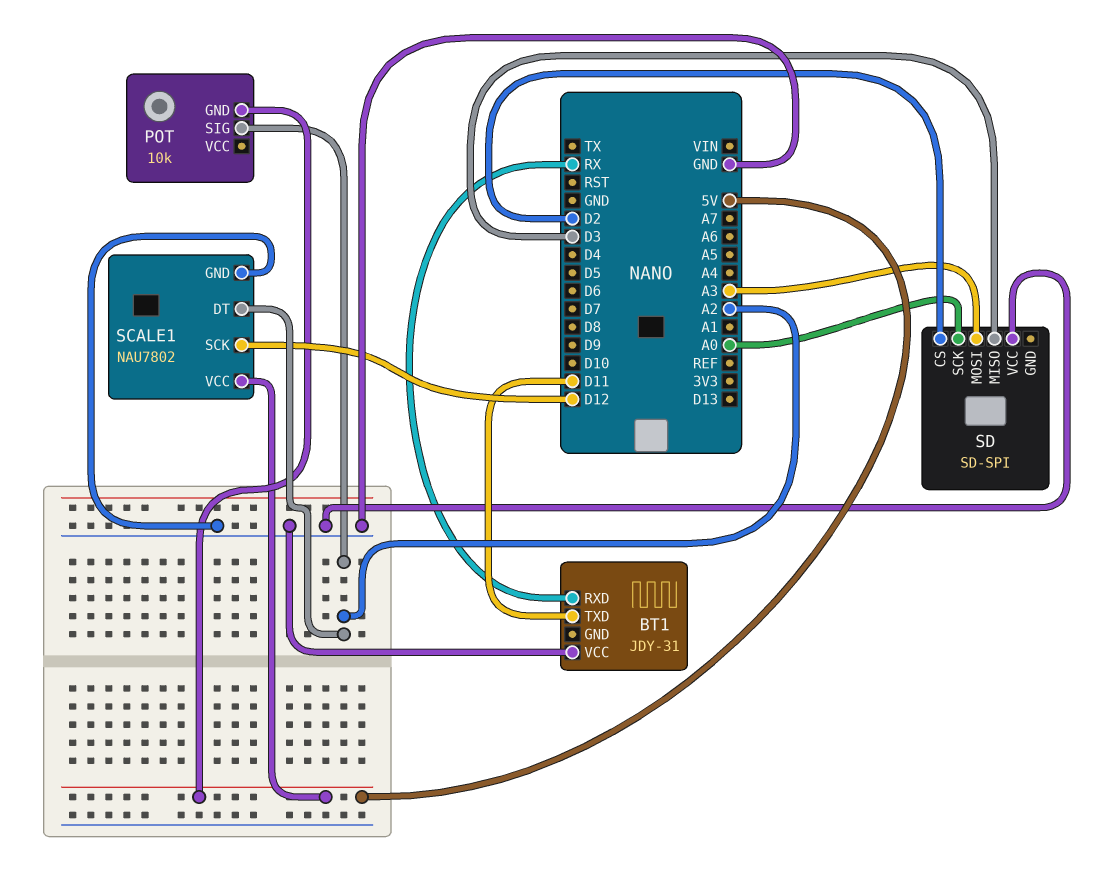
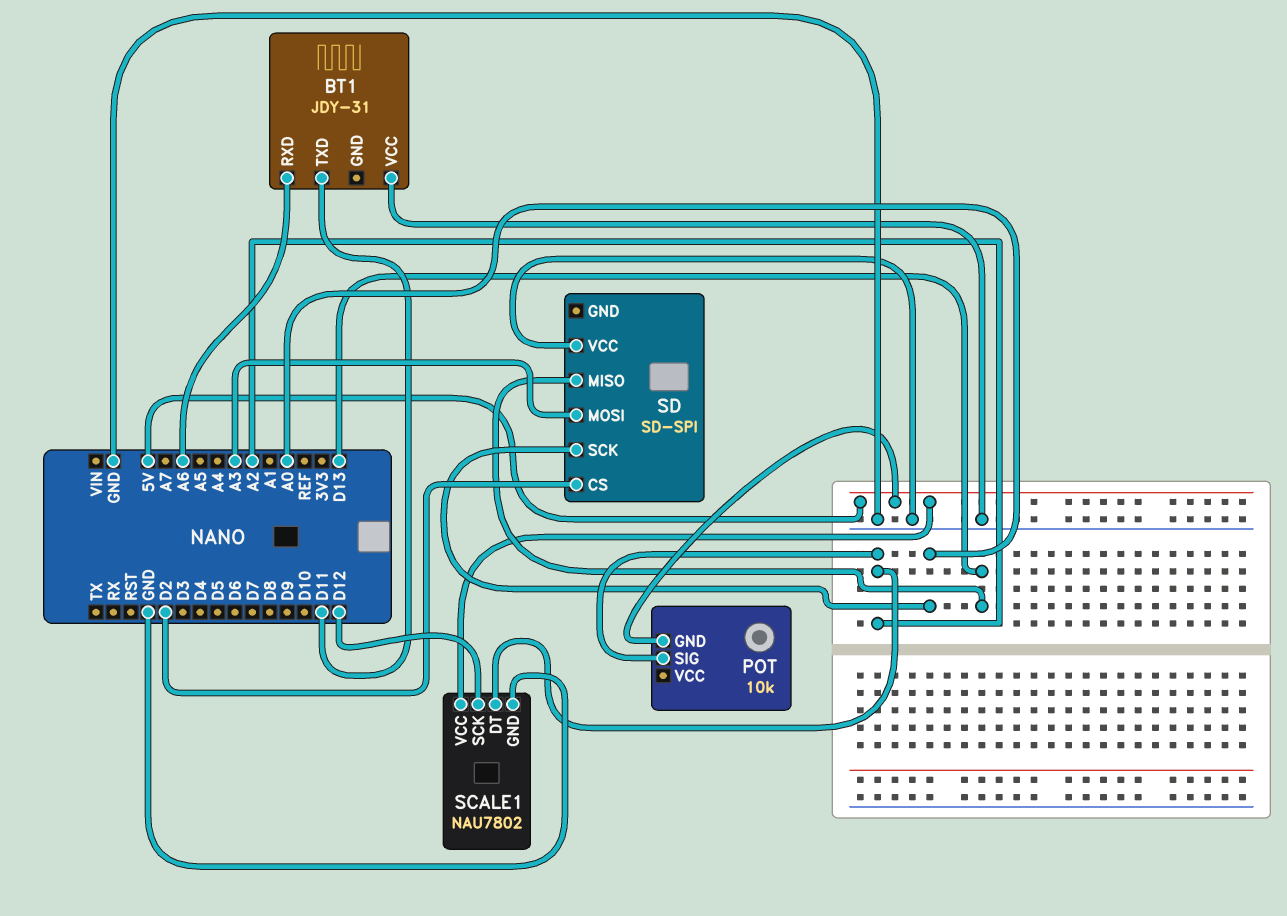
BT1 pin RXD: RX -> A6
SD pin MISO: D3 -> D13

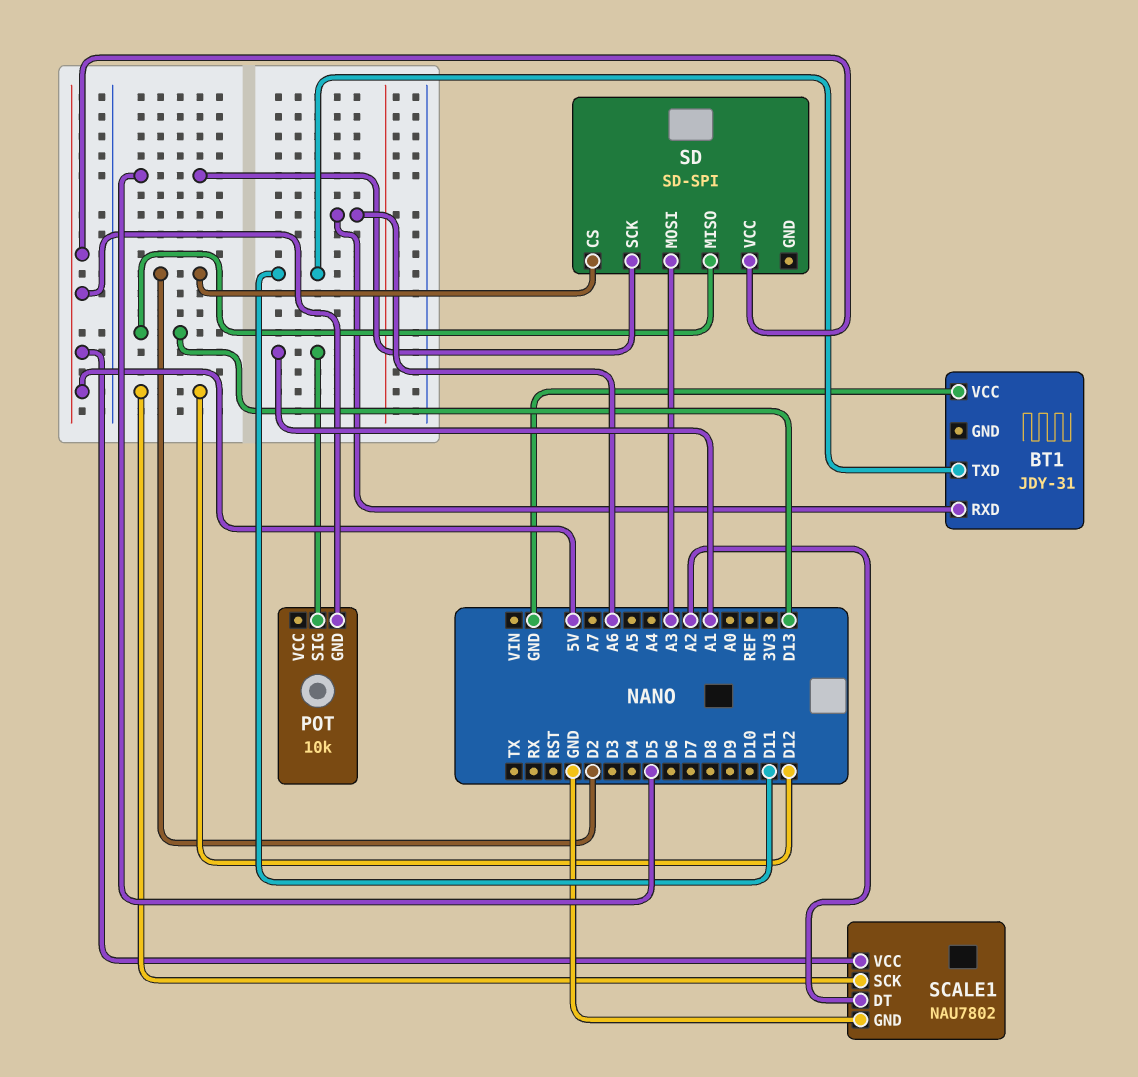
POT pin SIG: A2 -> A1
SD pin SCK: A0 -> D5
SD pin VCC: GND -> 5V

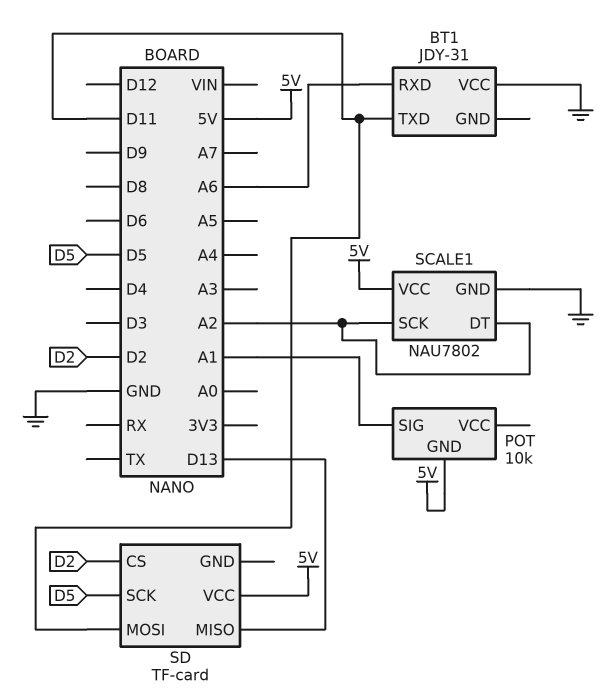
SCALE1 pin SCK: D12 -> A2
SD: SD-SPI -> TF-card
SD pin MOSI: A3 -> D11

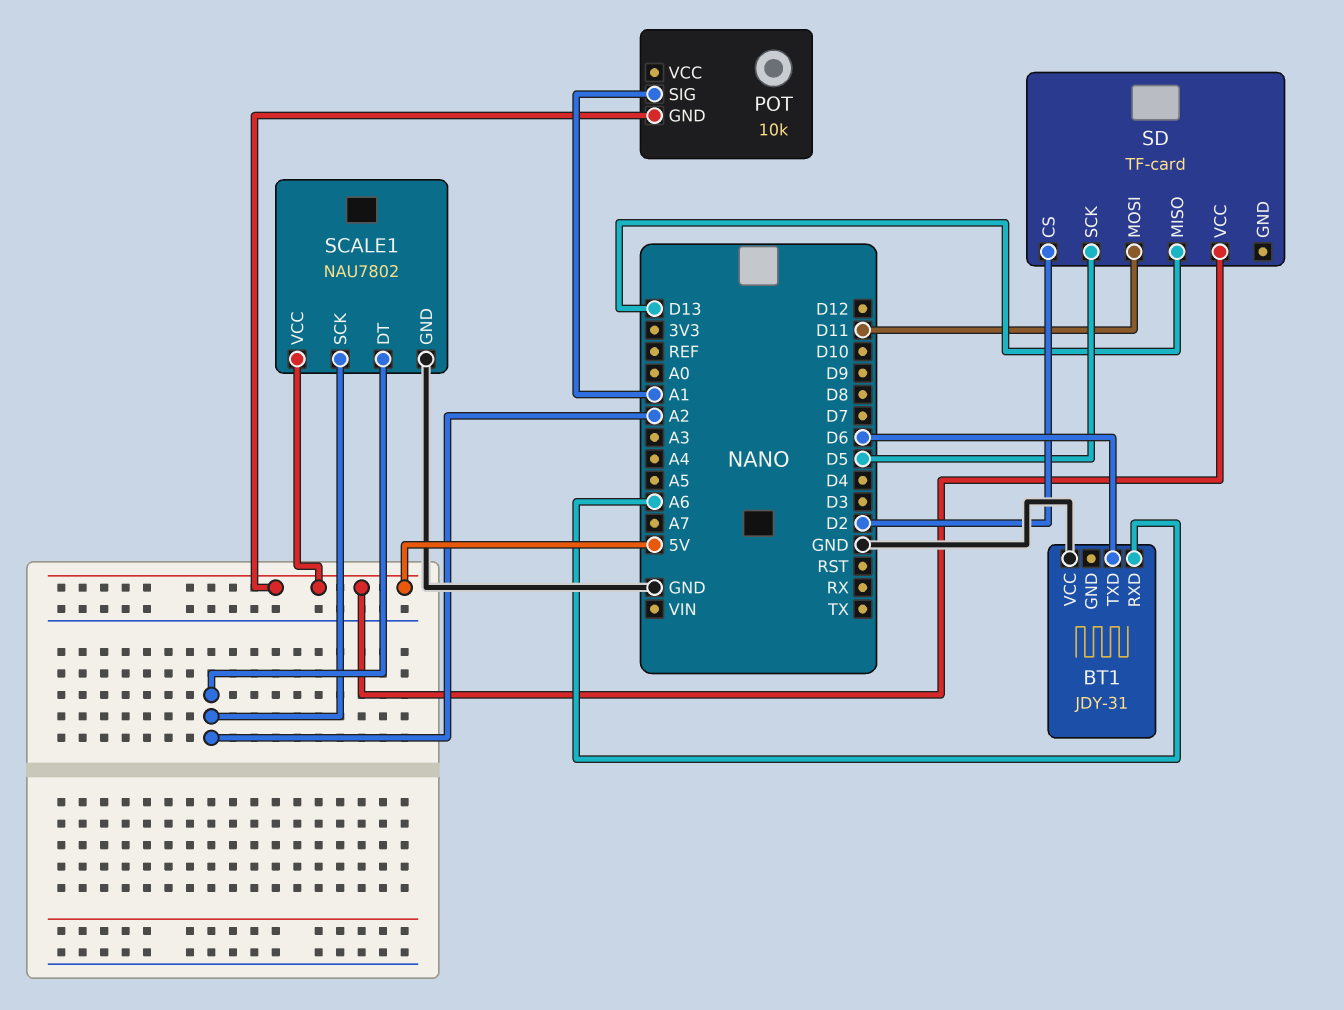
BT1 pin TXD: D11 -> D6

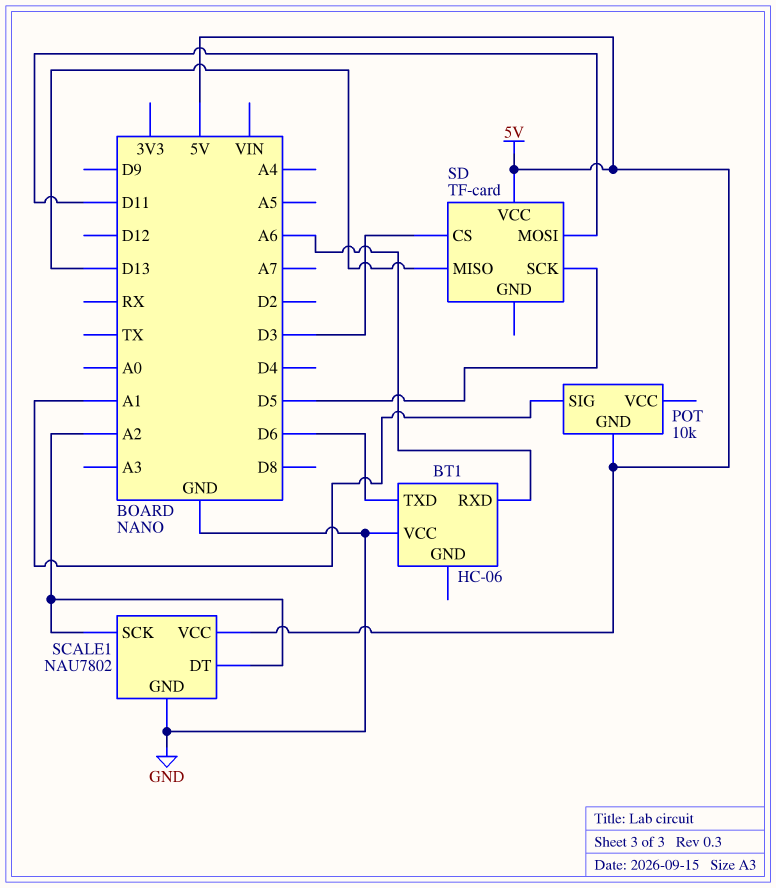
BT1: JDY-31 -> HC-06
SD pin CS: D2 -> D3

